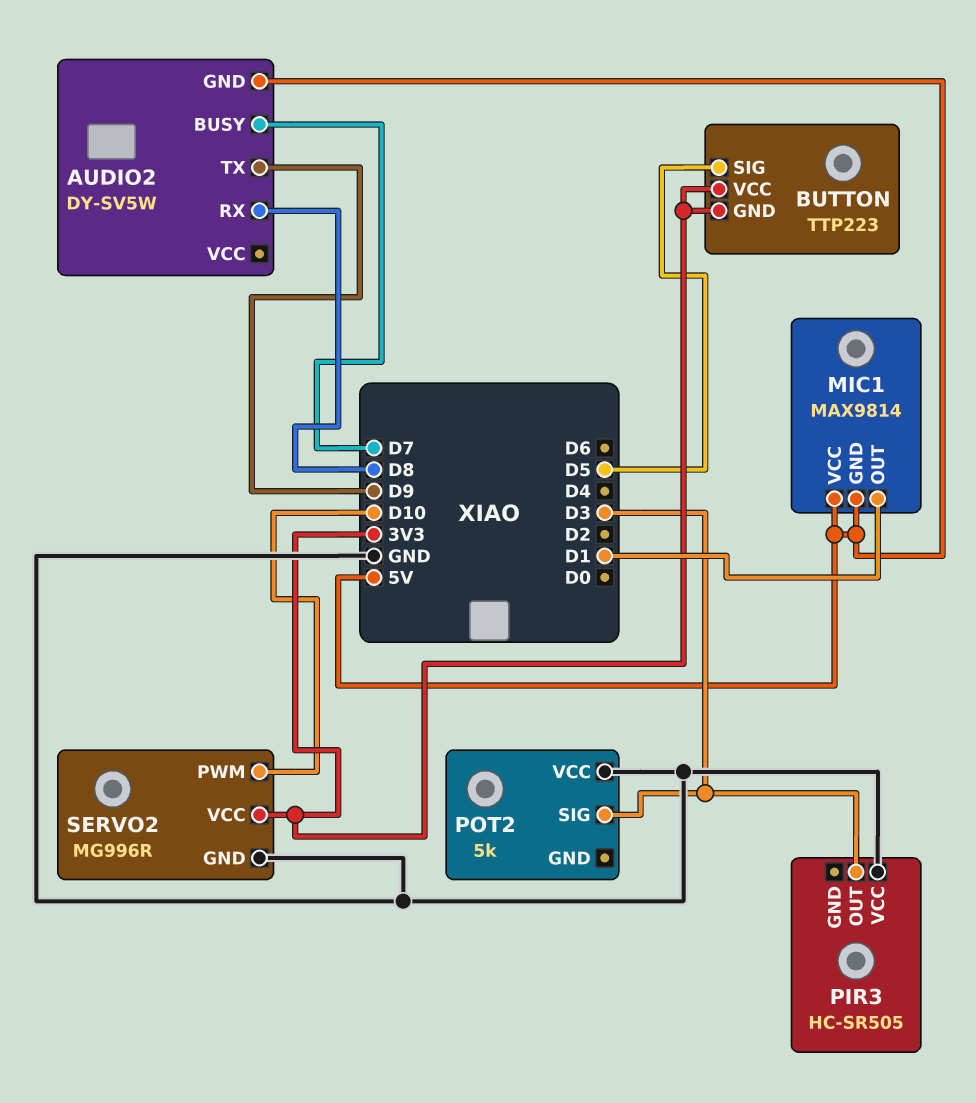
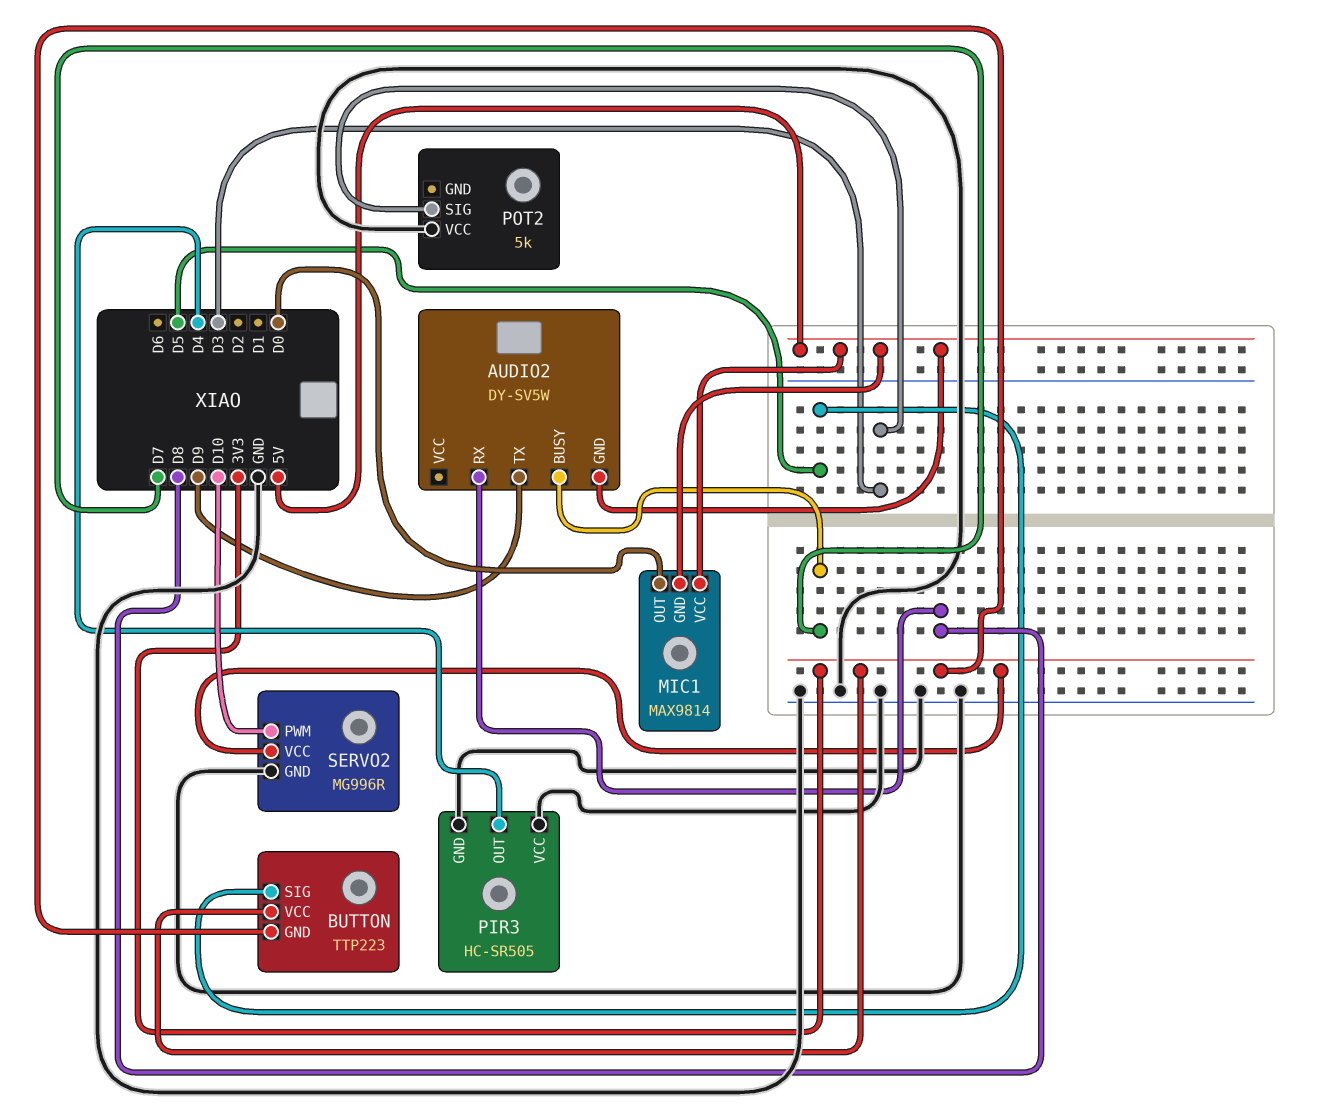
MIC1 pin OUT: D1 -> D0
PIR3 pin GND: none -> GND
PIR3 pin OUT: D3 -> D4

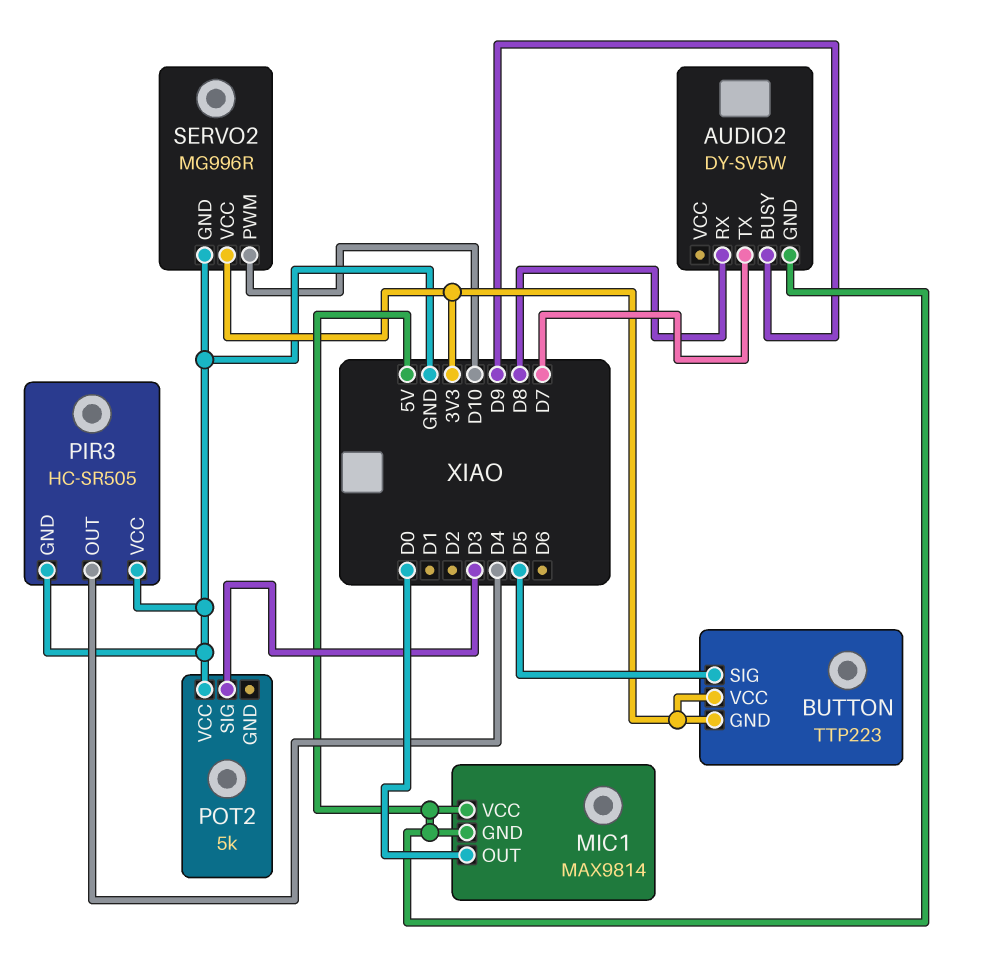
AUDIO2 pin BUSY: D7 -> D9
AUDIO2 pin TX: D9 -> D7

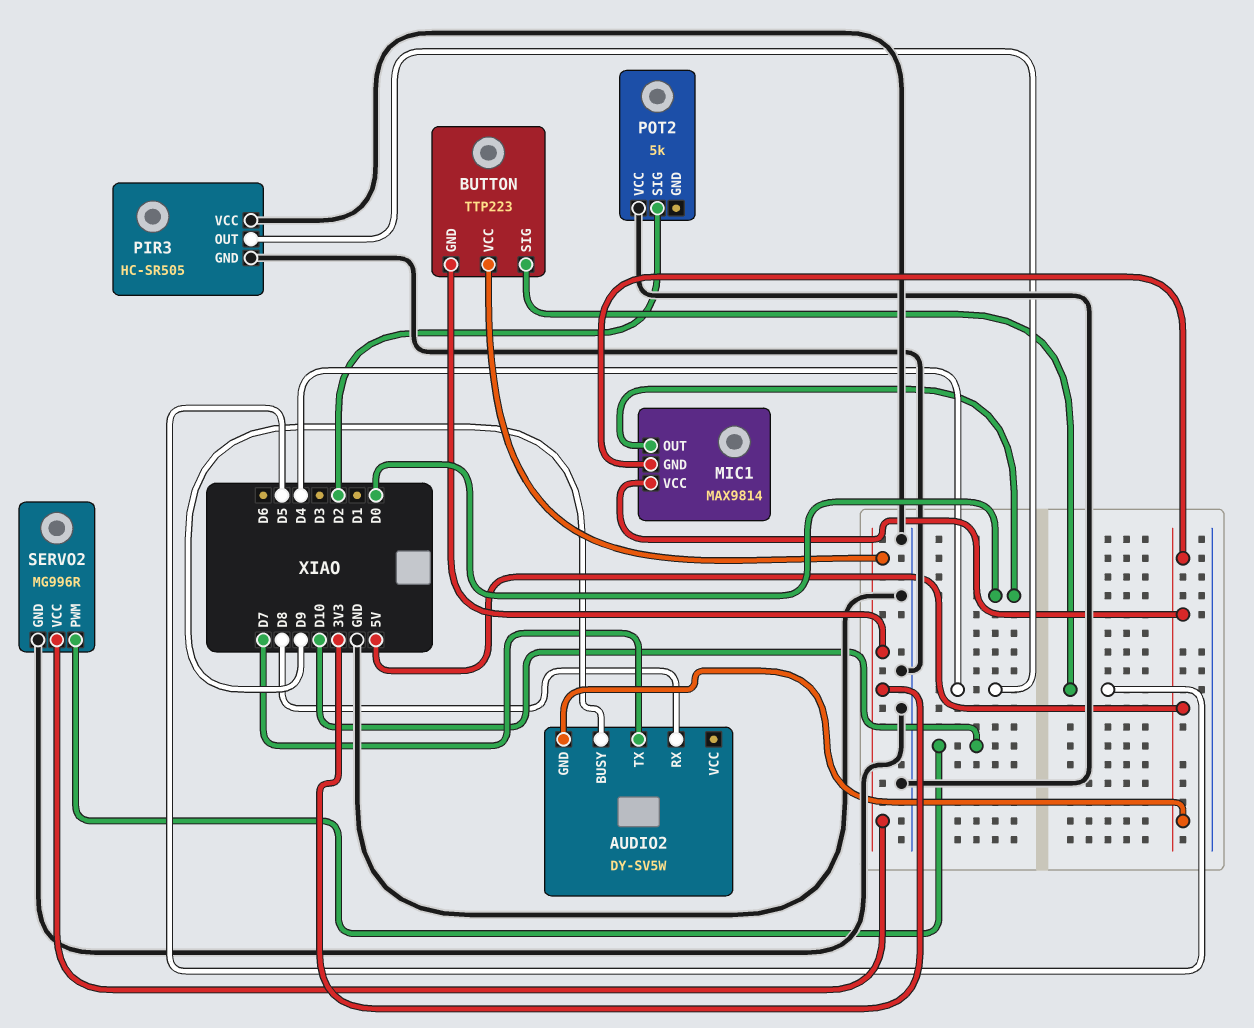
POT2 pin SIG: D3 -> D2

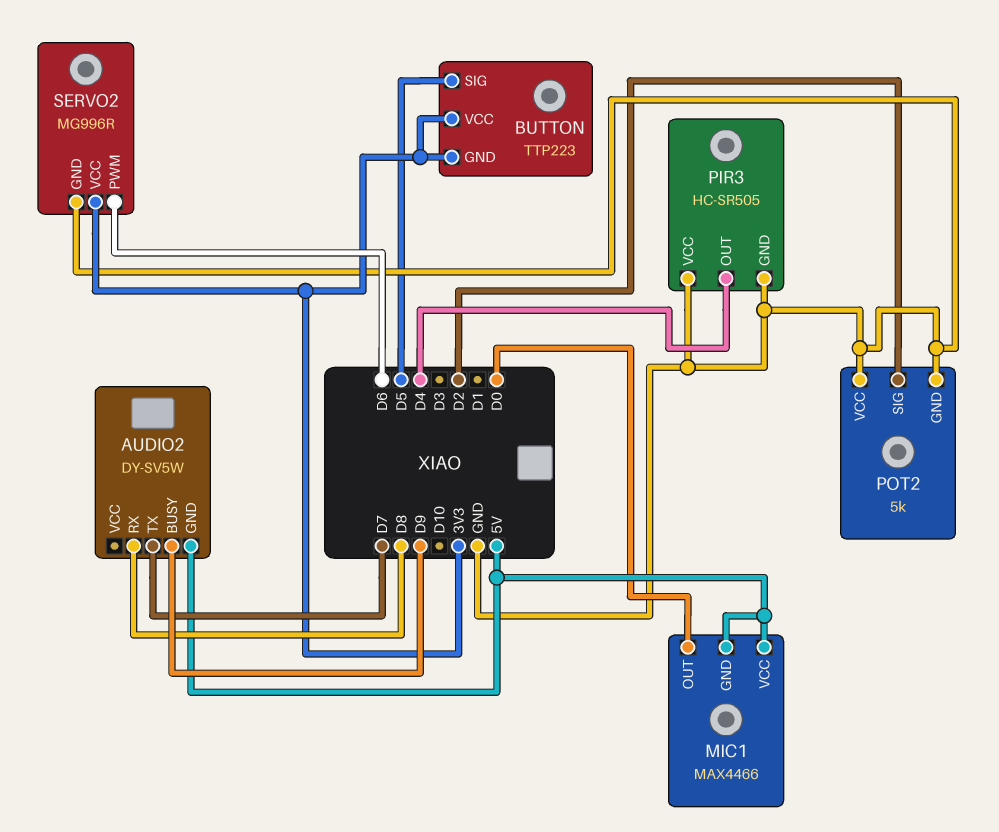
MIC1: MAX9814 -> MAX4466
POT2 pin GND: none -> GND
SERVO2 pin PWM: D10 -> D6

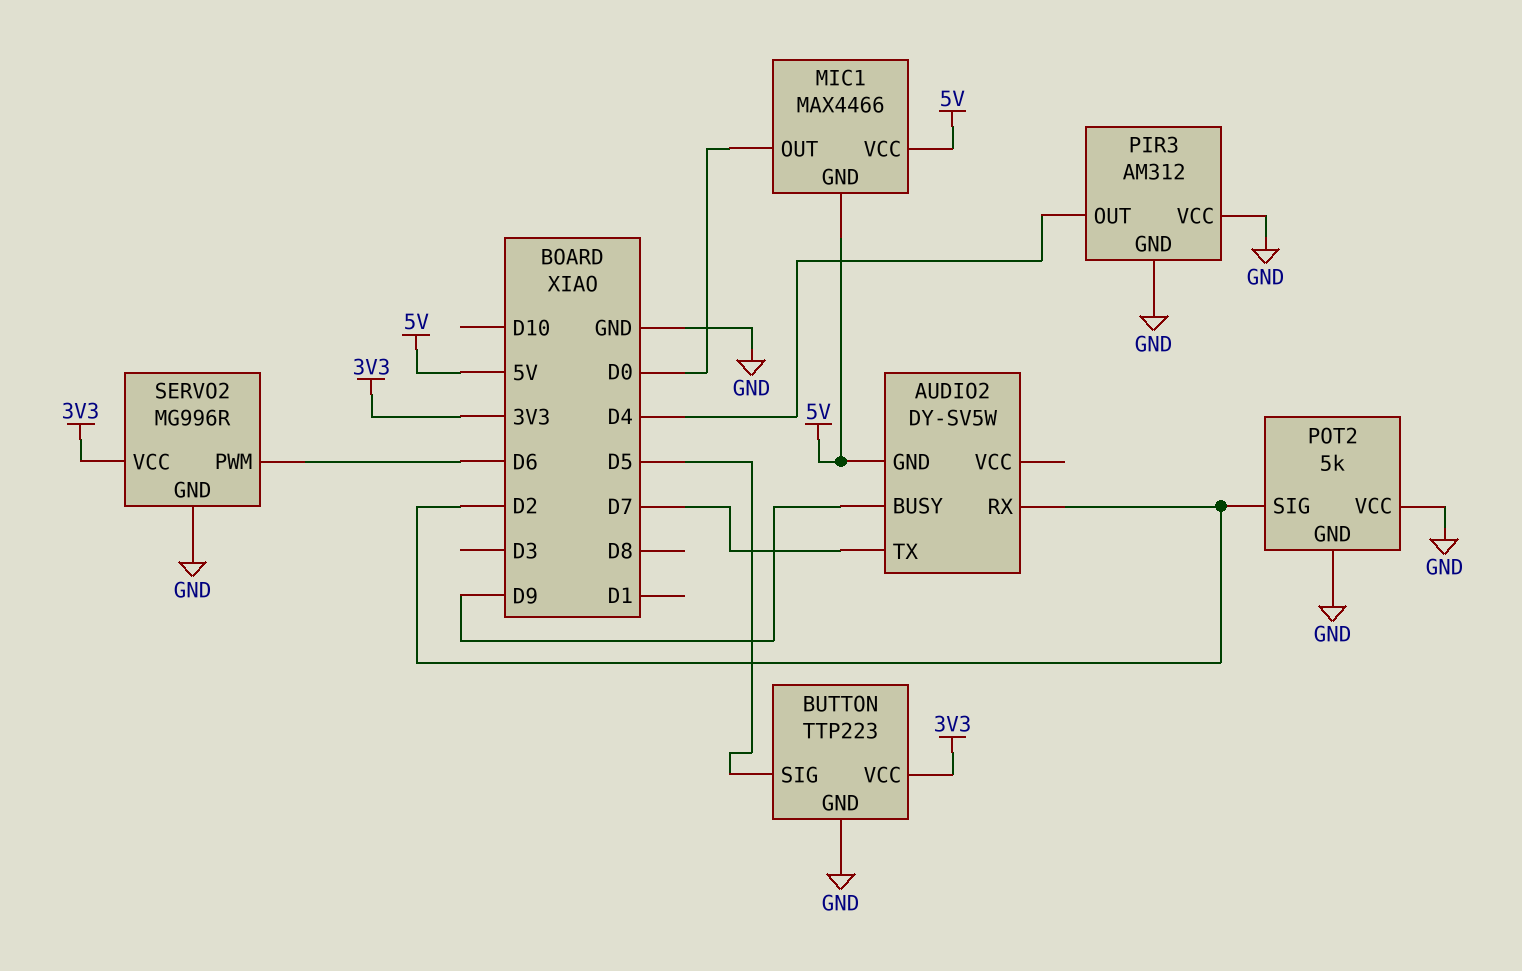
AUDIO2 pin RX: D8 -> D2
BUTTON pin GND: 3V3 -> GND
PIR3: HC-SR505 -> AM312

